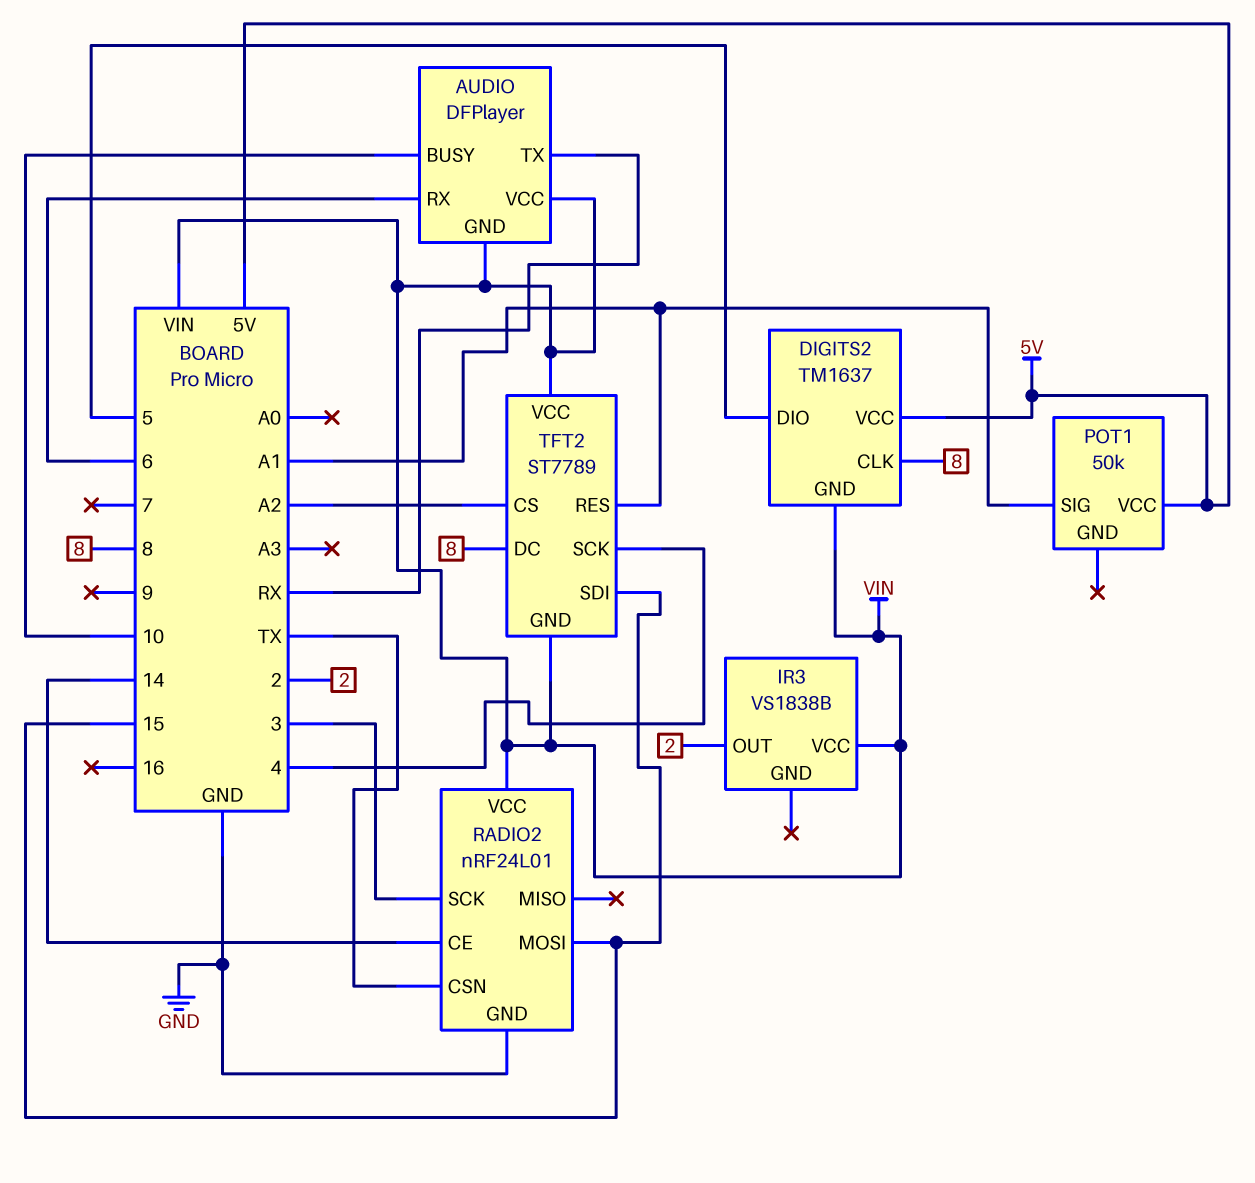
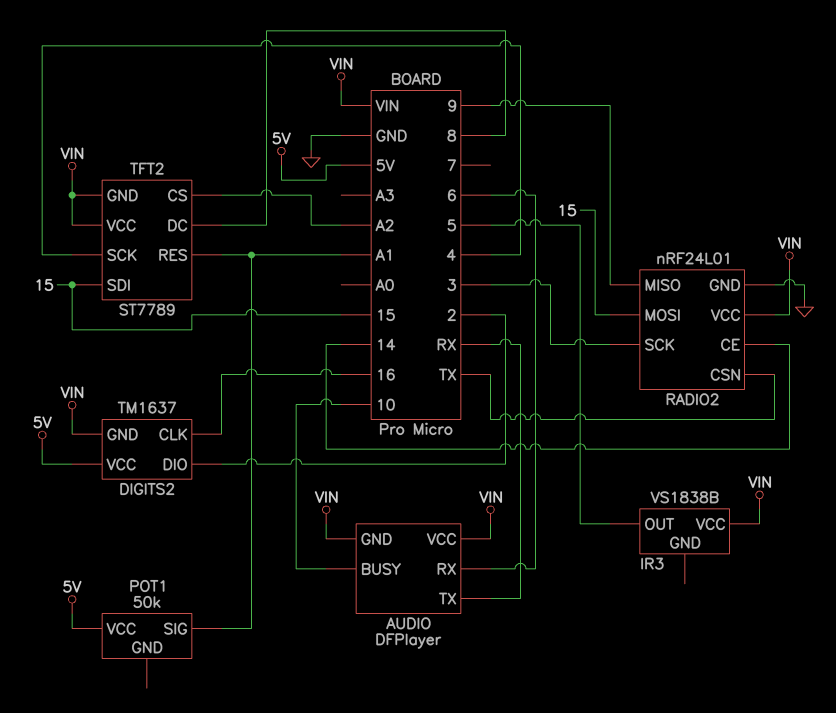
DIGITS2 pin CLK: 8 -> 16
DIGITS2 pin DIO: 5 -> 2
IR3 pin OUT: 2 -> 5
RADIO2 pin MISO: none -> 9

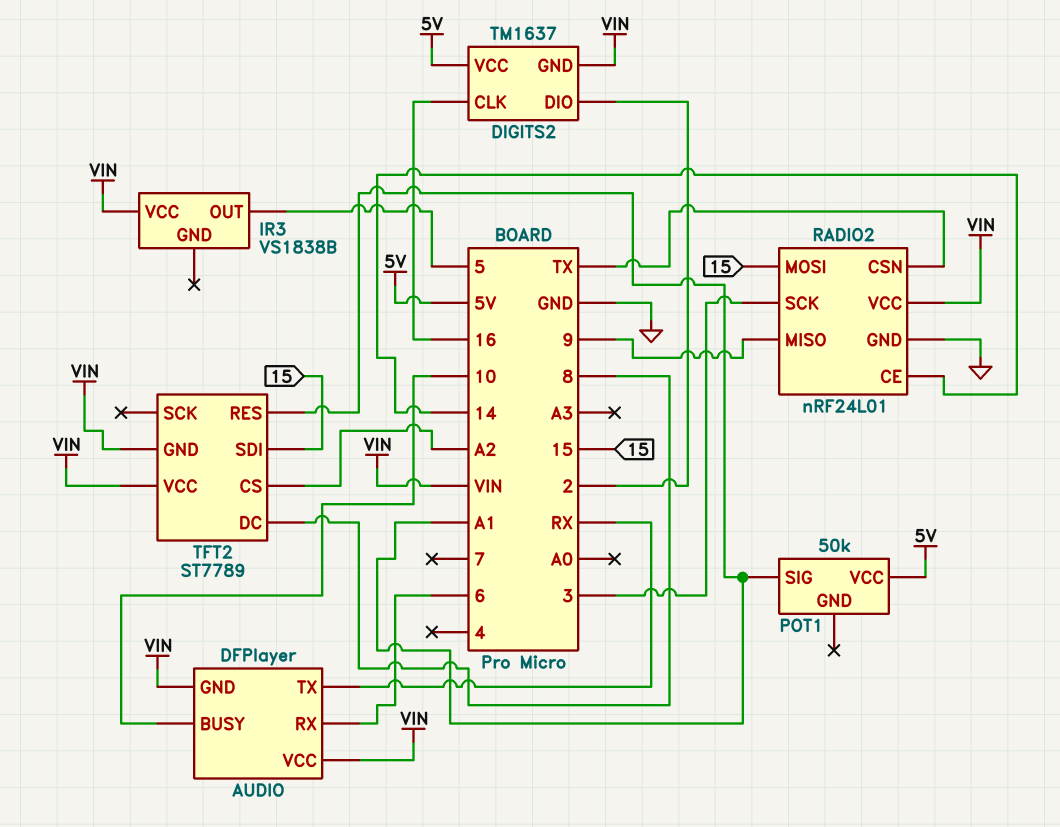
TFT2 pin SCK: 4 -> none

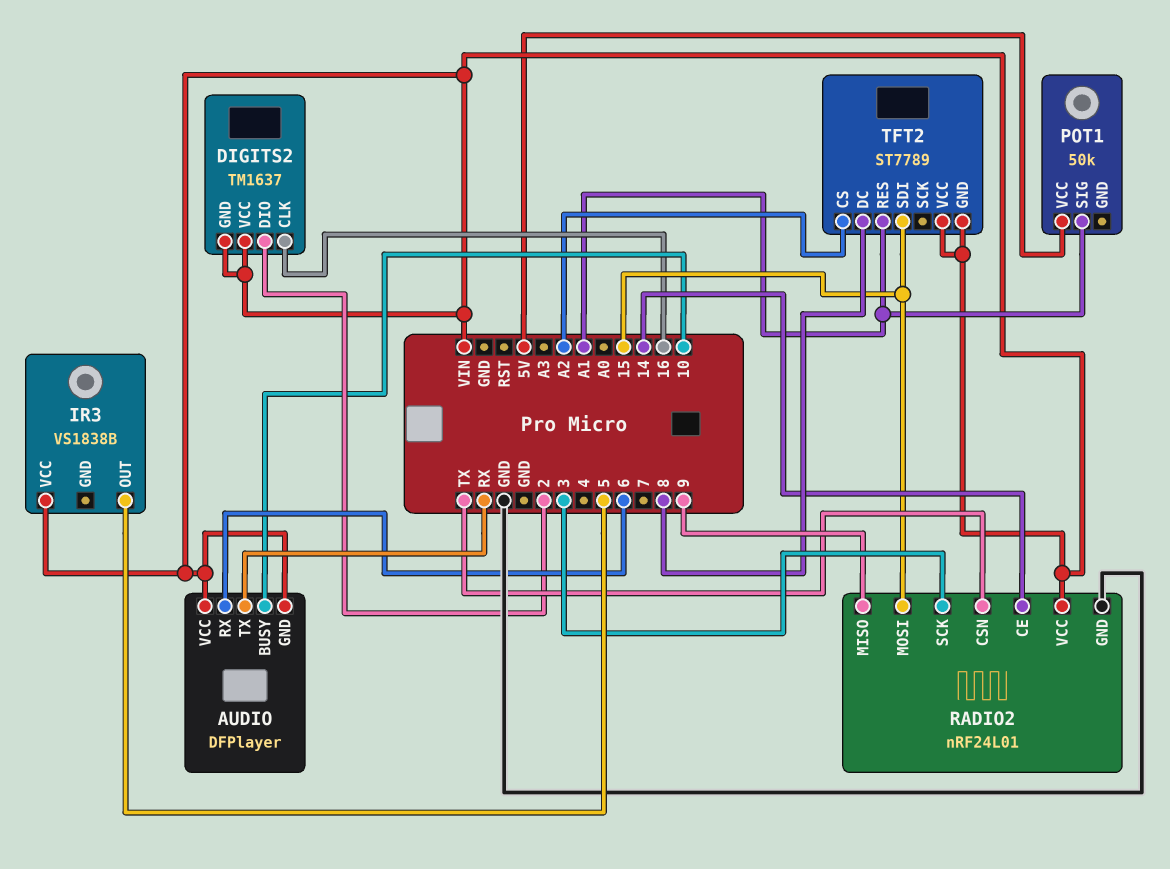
DIGITS2 pin VCC: 5V -> VIN

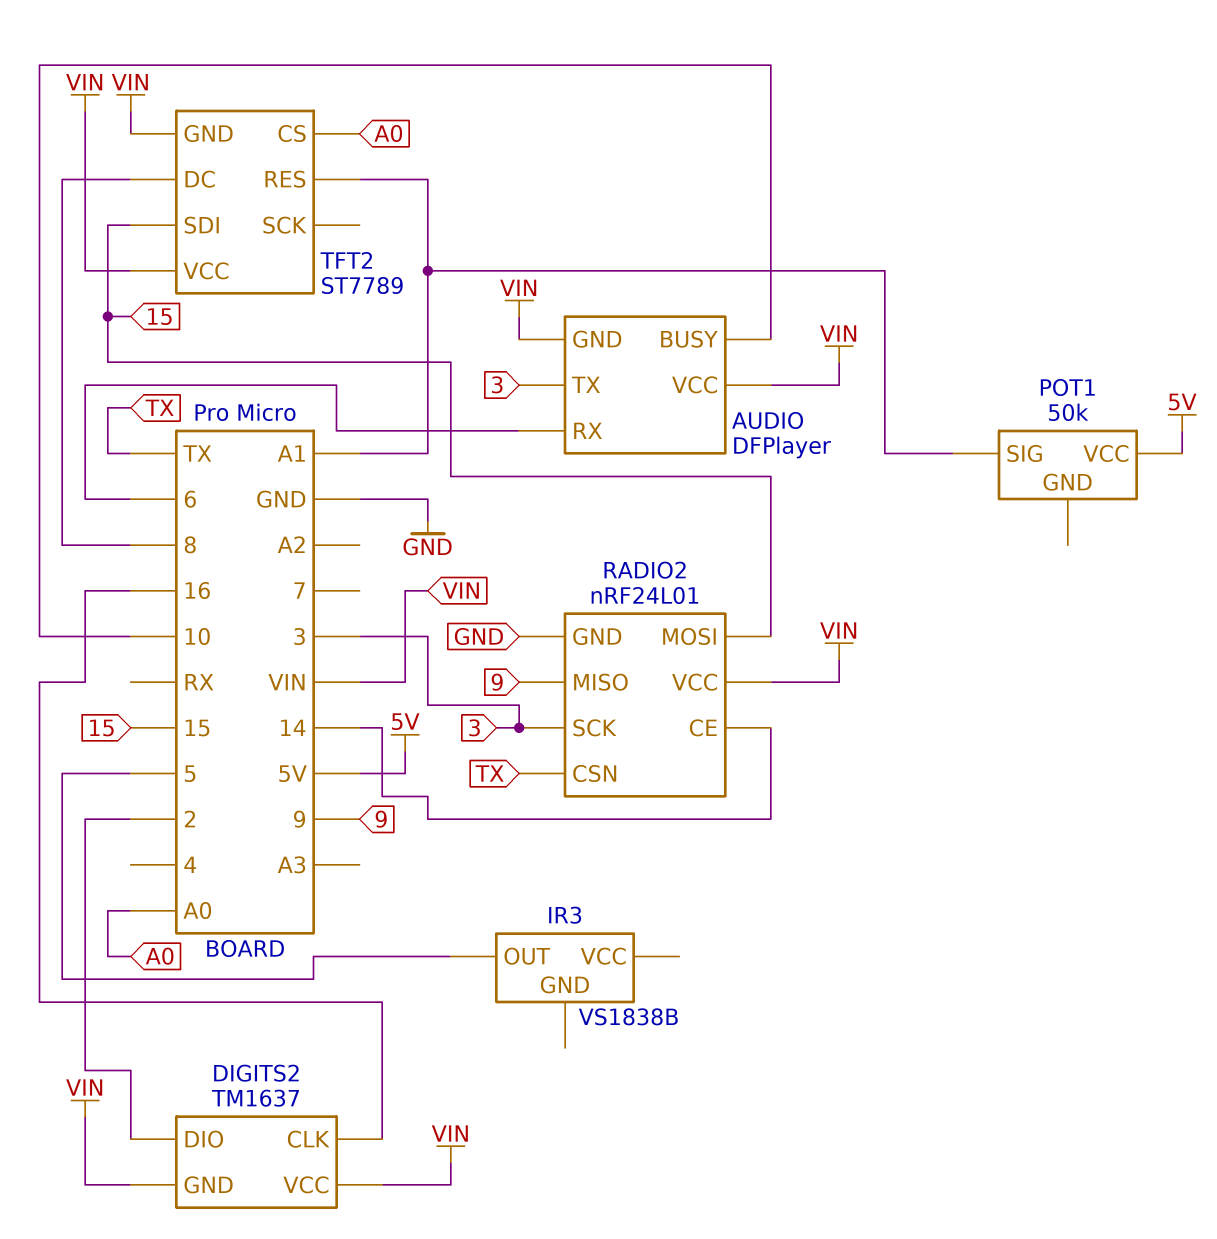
AUDIO pin TX: RX -> 3
IR3 pin VCC: VIN -> none
TFT2 pin CS: A2 -> A0

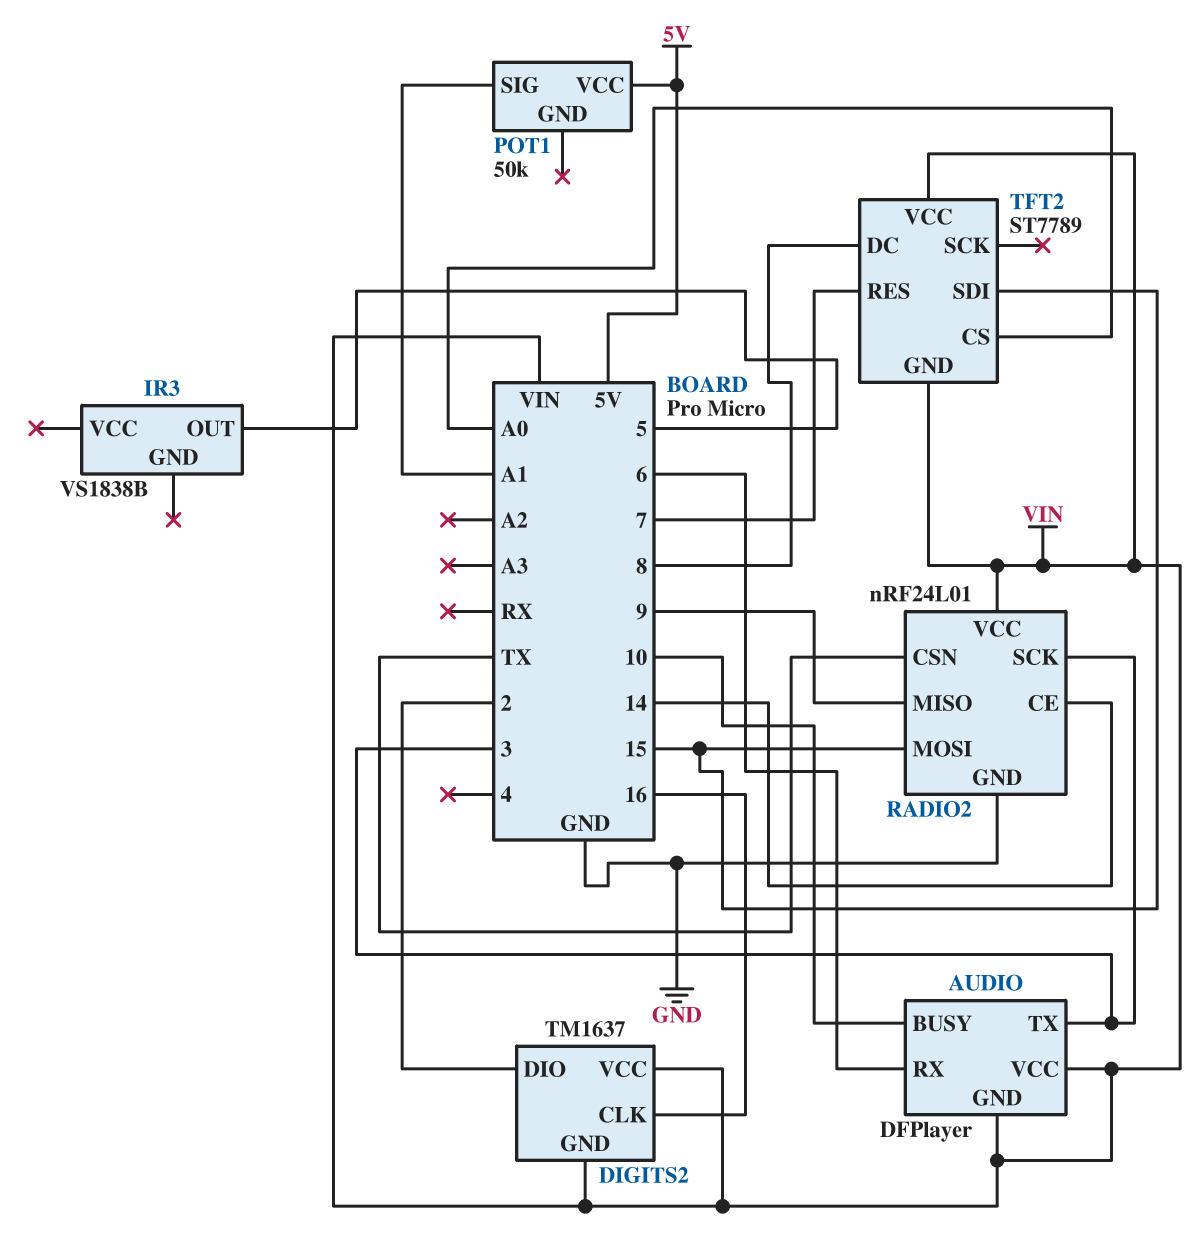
TFT2 pin RES: A1 -> 7

